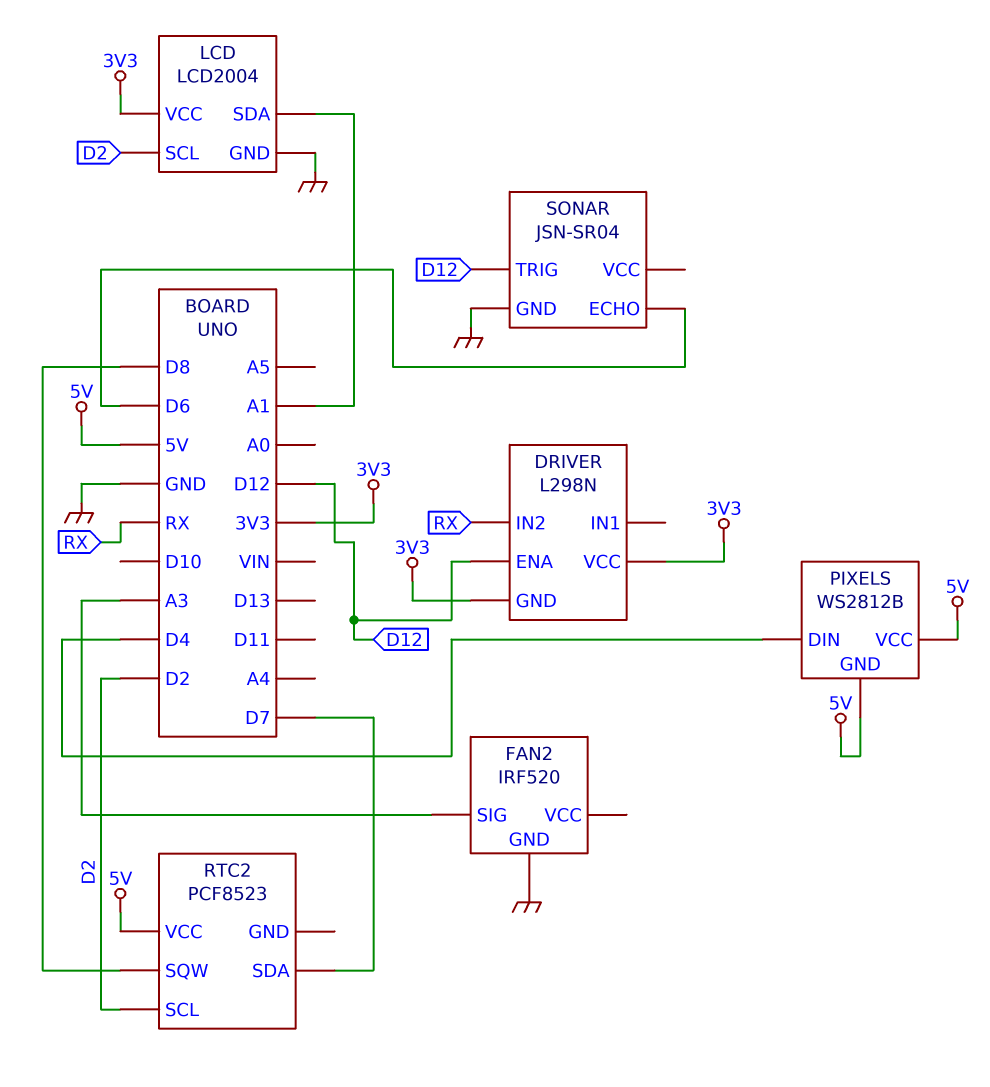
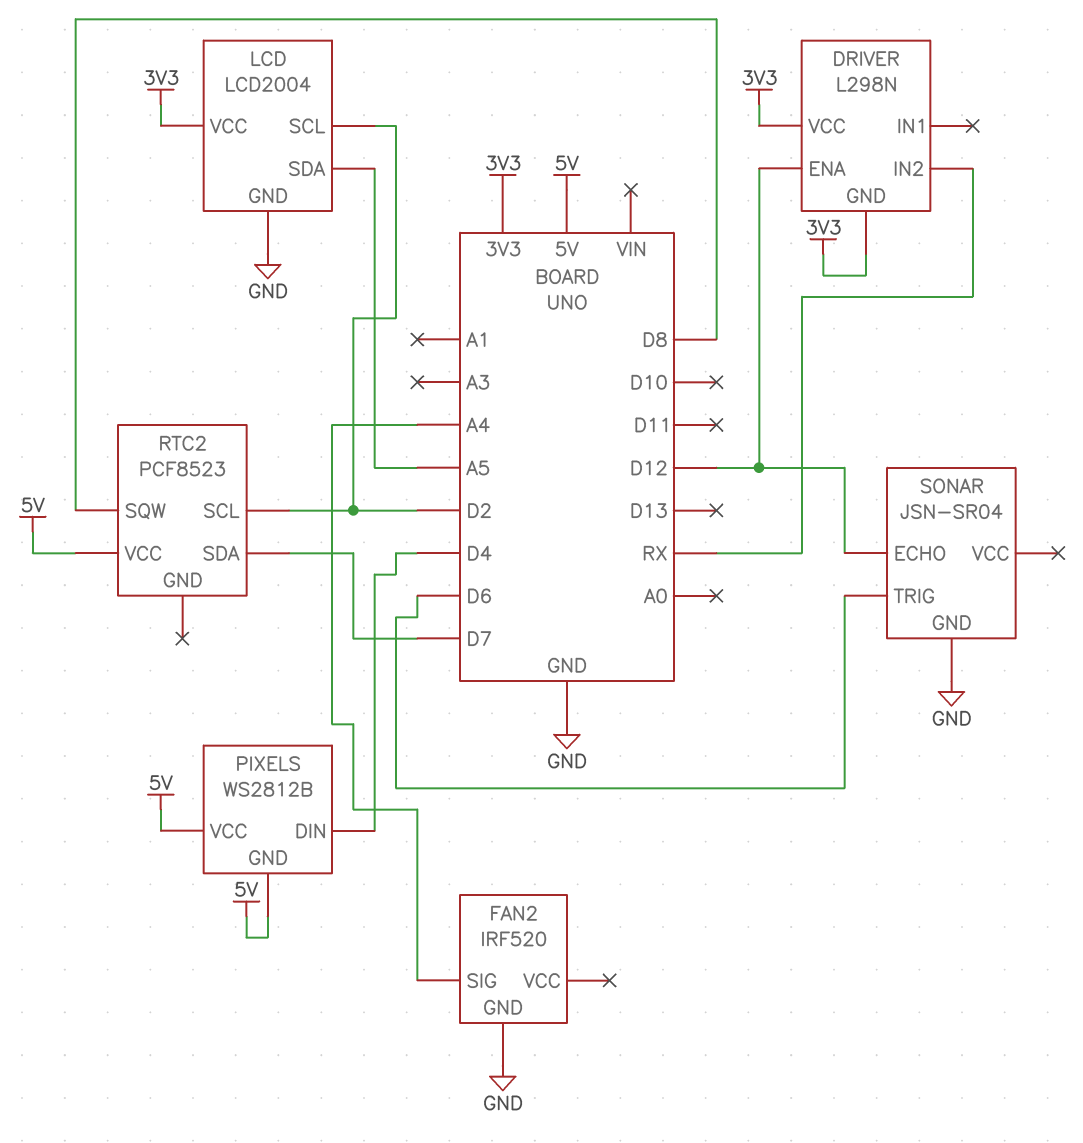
FAN2 pin SIG: A3 -> A4
LCD pin SDA: A1 -> A5
SONAR pin ECHO: D6 -> D12
SONAR pin TRIG: D12 -> D6

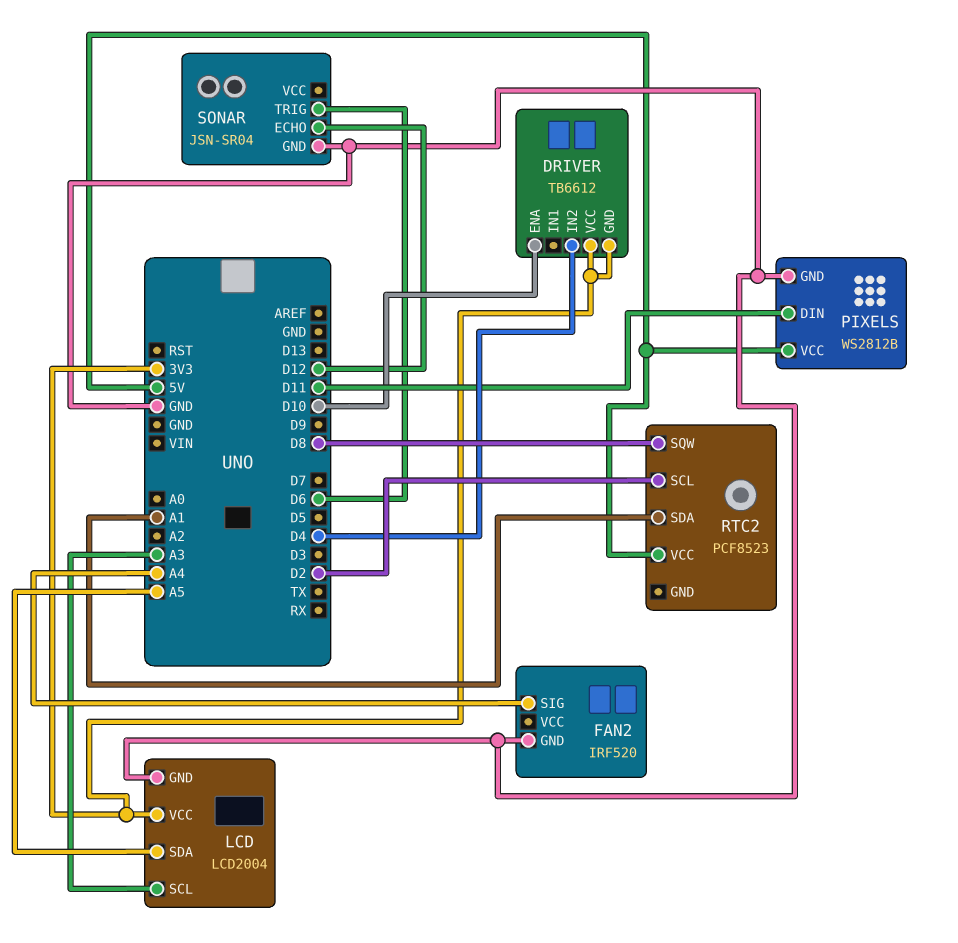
DRIVER: L298N -> TB6612
DRIVER pin ENA: D12 -> D10
DRIVER pin IN2: RX -> D4
LCD pin SCL: D2 -> A3
PIXELS pin DIN: D4 -> D11
PIXELS pin GND: 5V -> GND
RTC2 pin SDA: D7 -> A1

